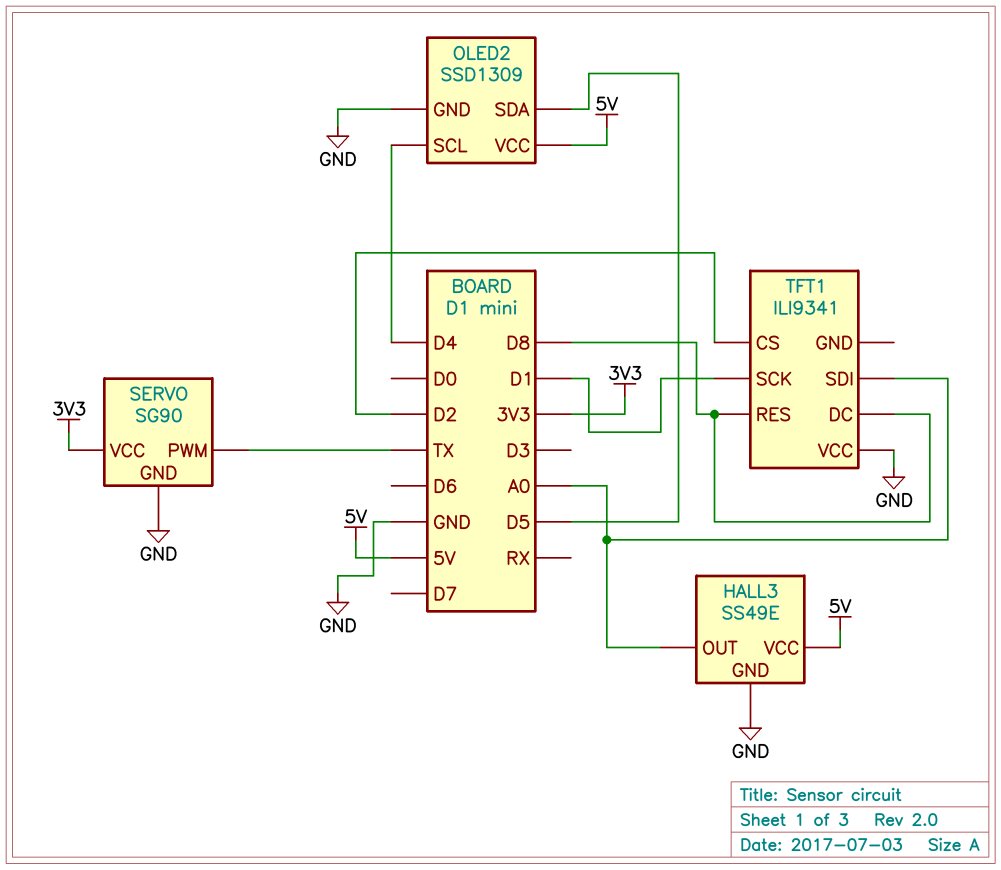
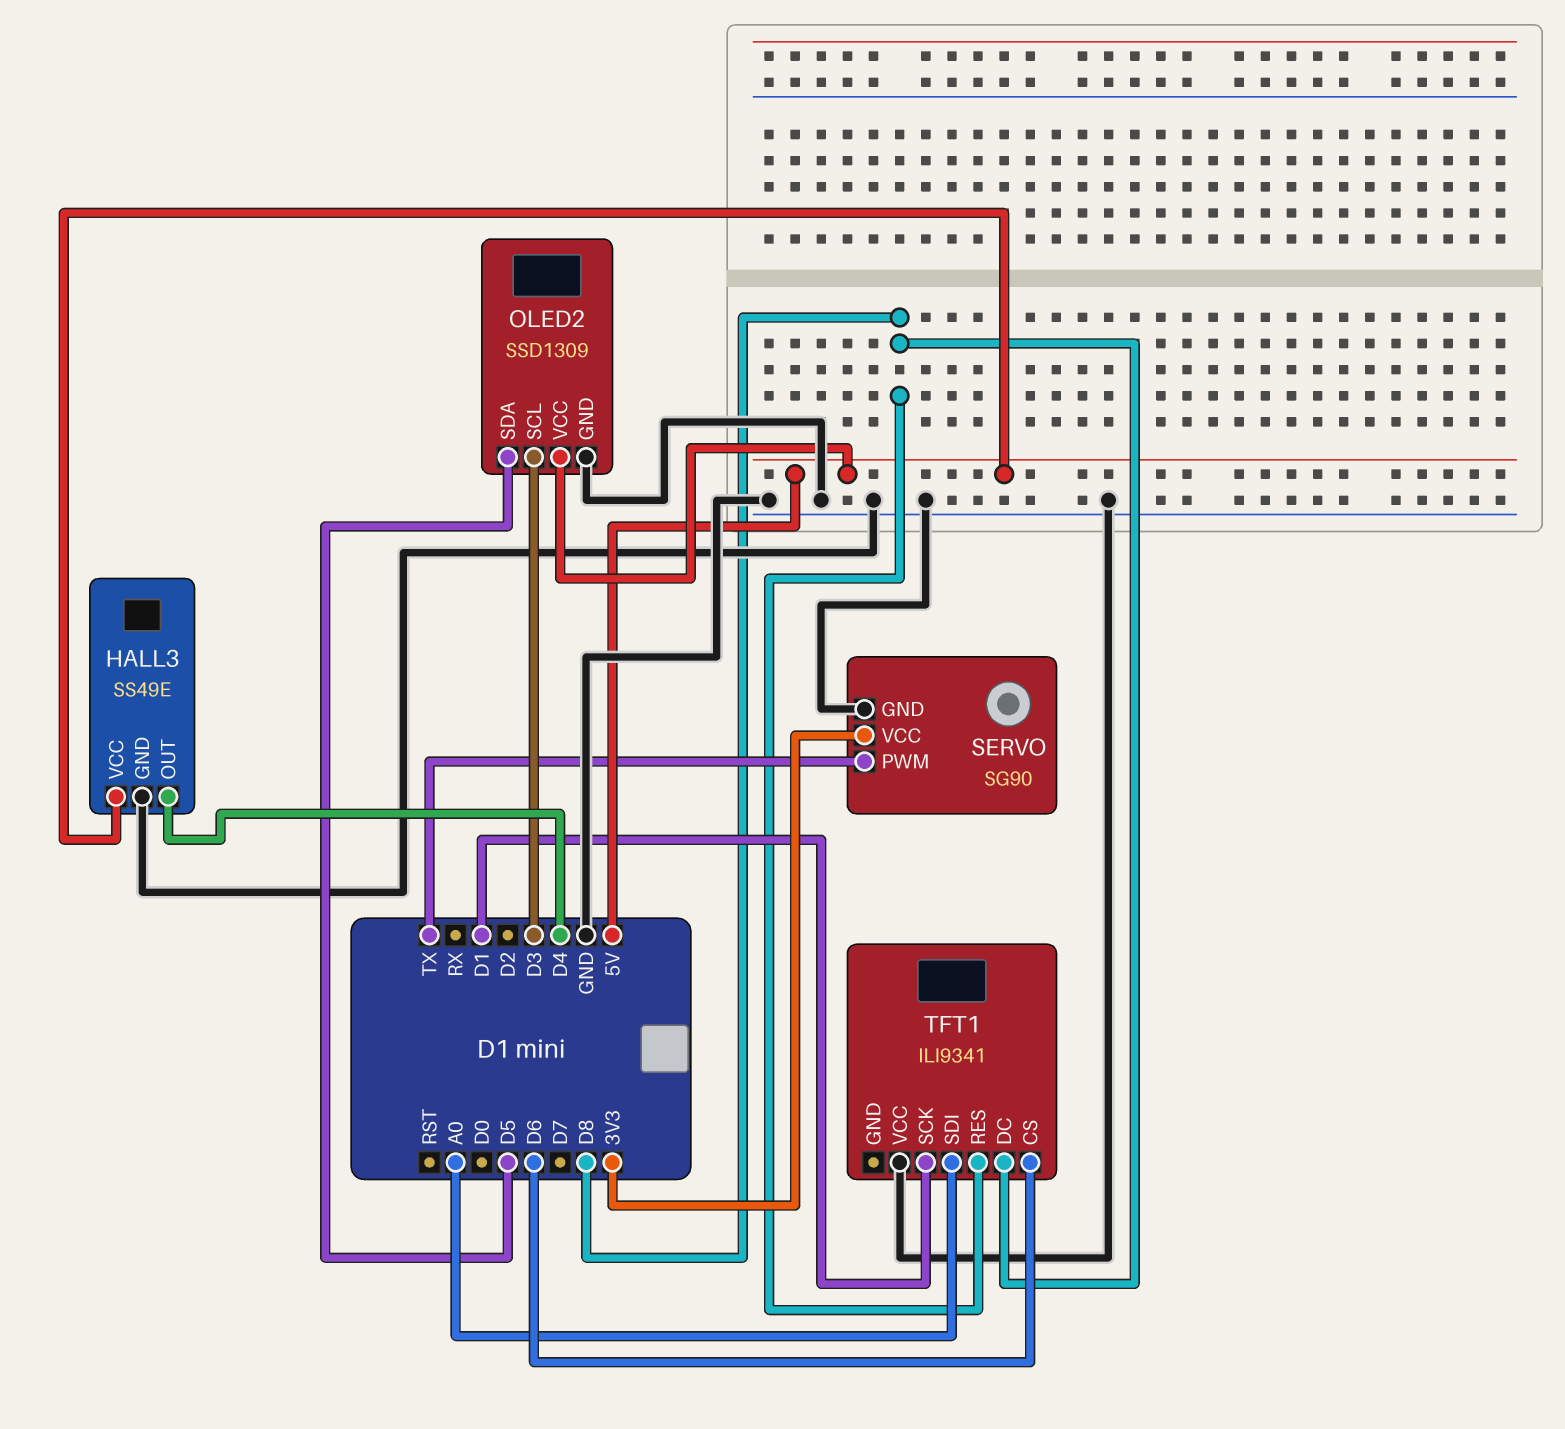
HALL3 pin OUT: A0 -> D4
OLED2 pin SCL: D4 -> D3
TFT1 pin CS: D2 -> D6

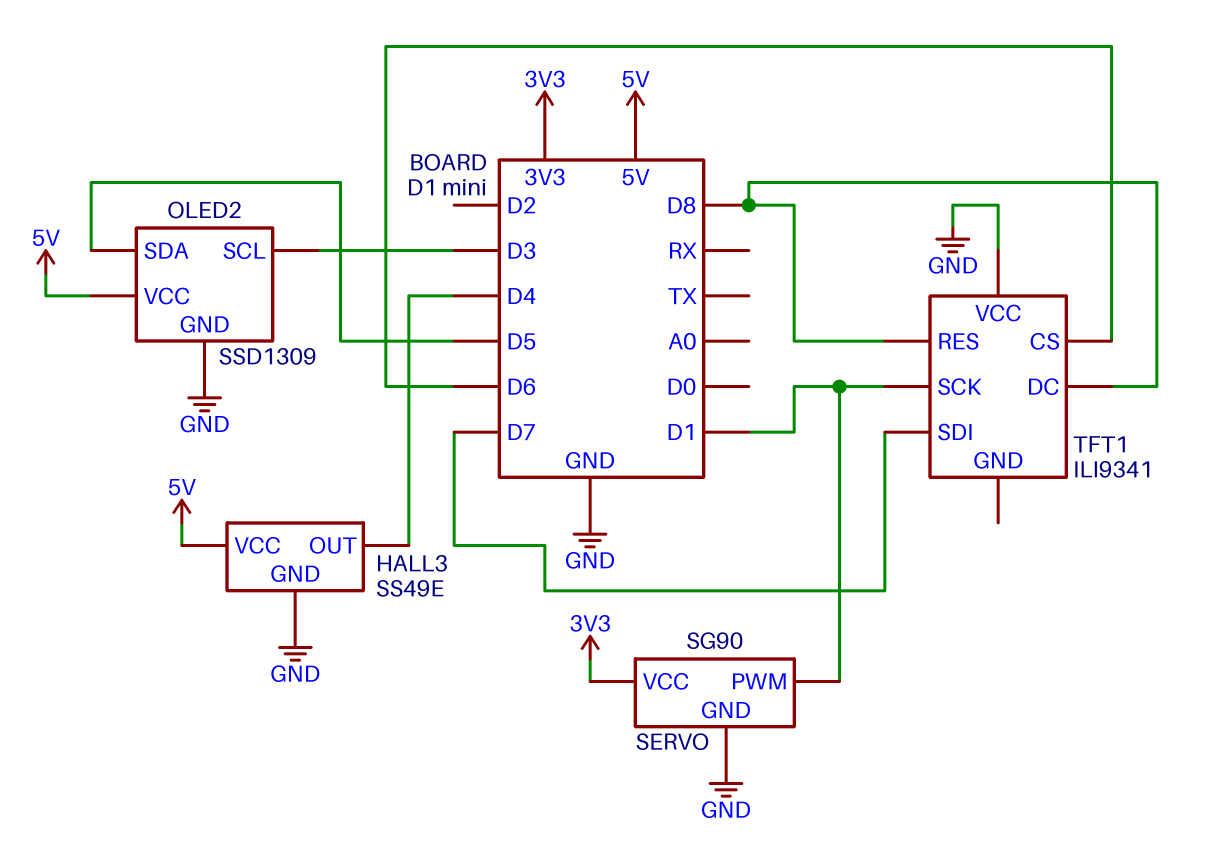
SERVO pin PWM: TX -> D1
TFT1 pin SDI: A0 -> D7

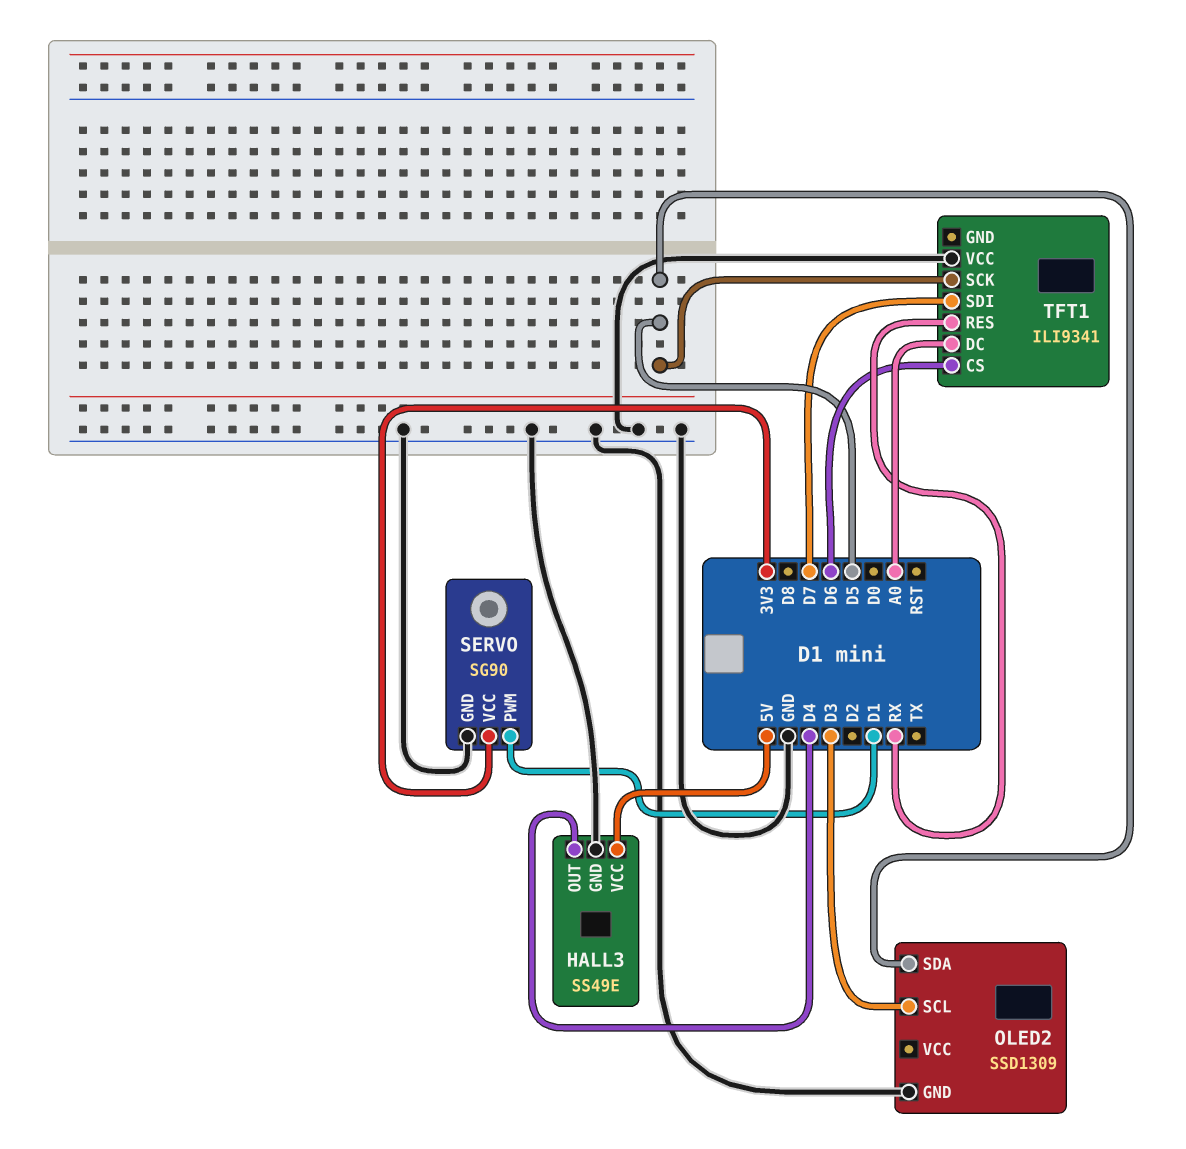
OLED2 pin VCC: 5V -> none
TFT1 pin DC: D8 -> A0
TFT1 pin RES: D8 -> RX
TFT1 pin SCK: D1 -> D5

